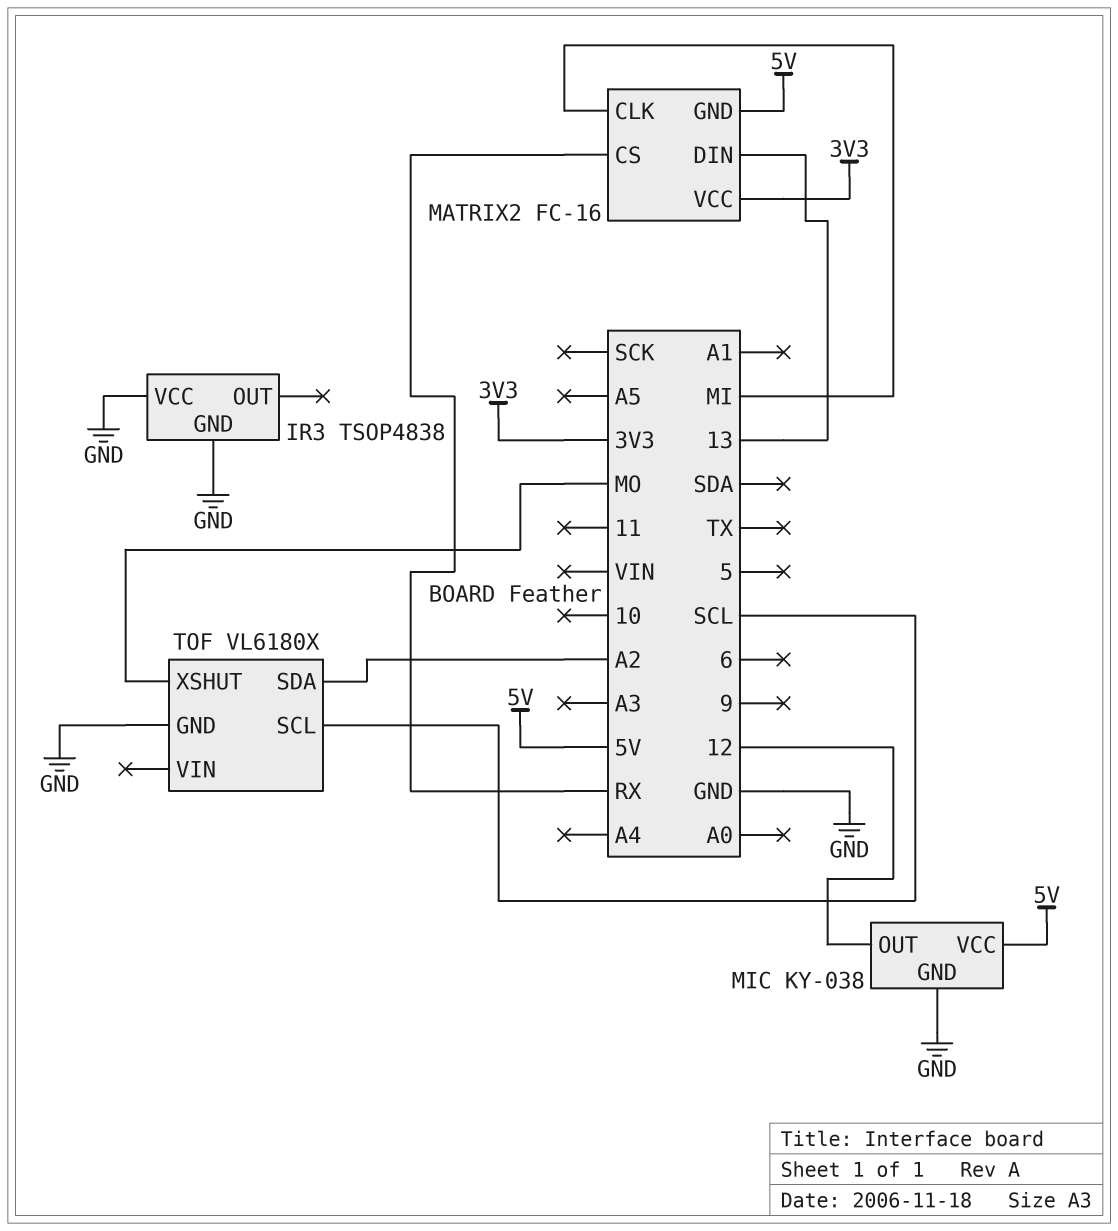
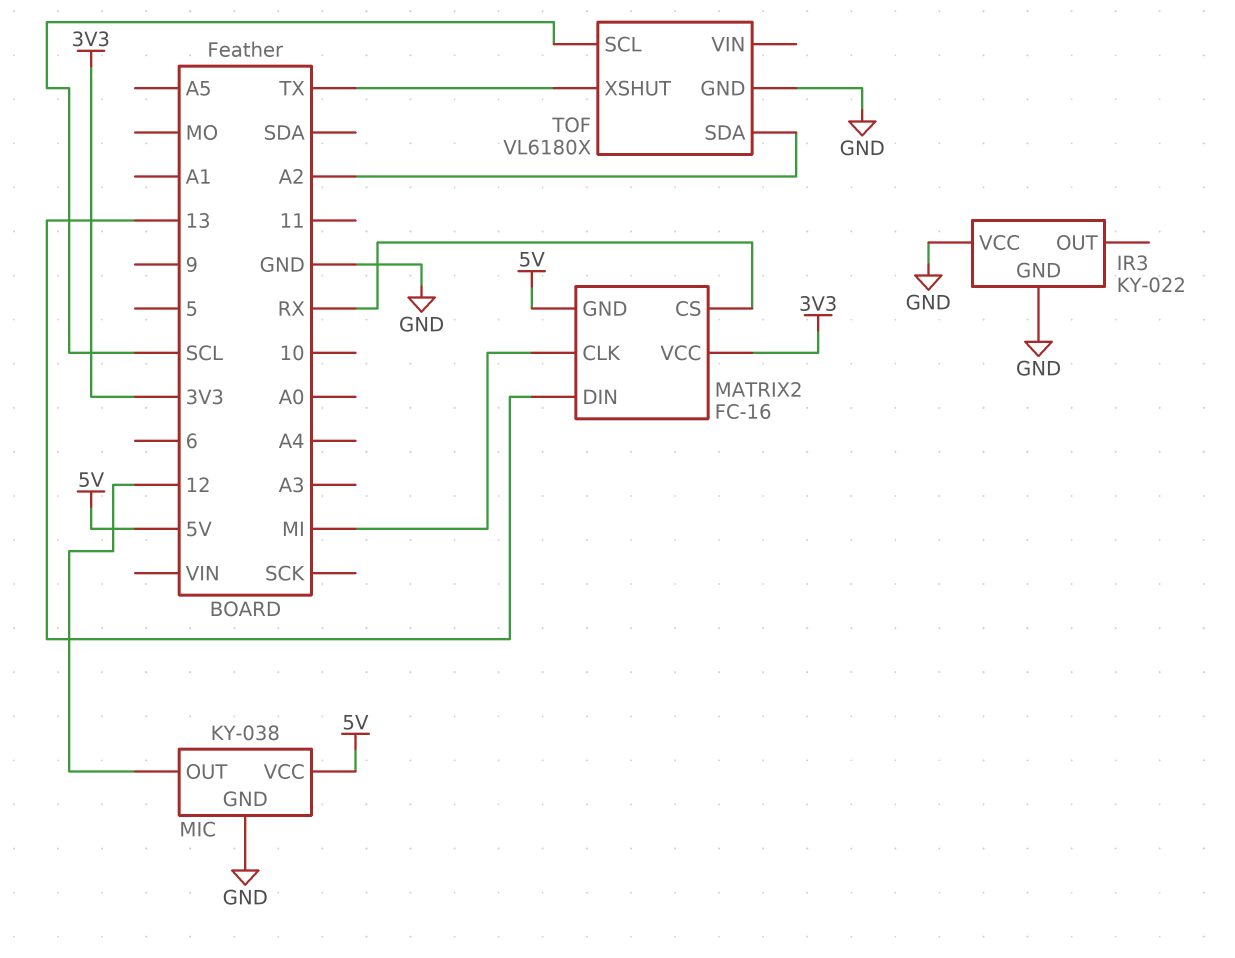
IR3: TSOP4838 -> KY-022
TOF pin XSHUT: MO -> TX

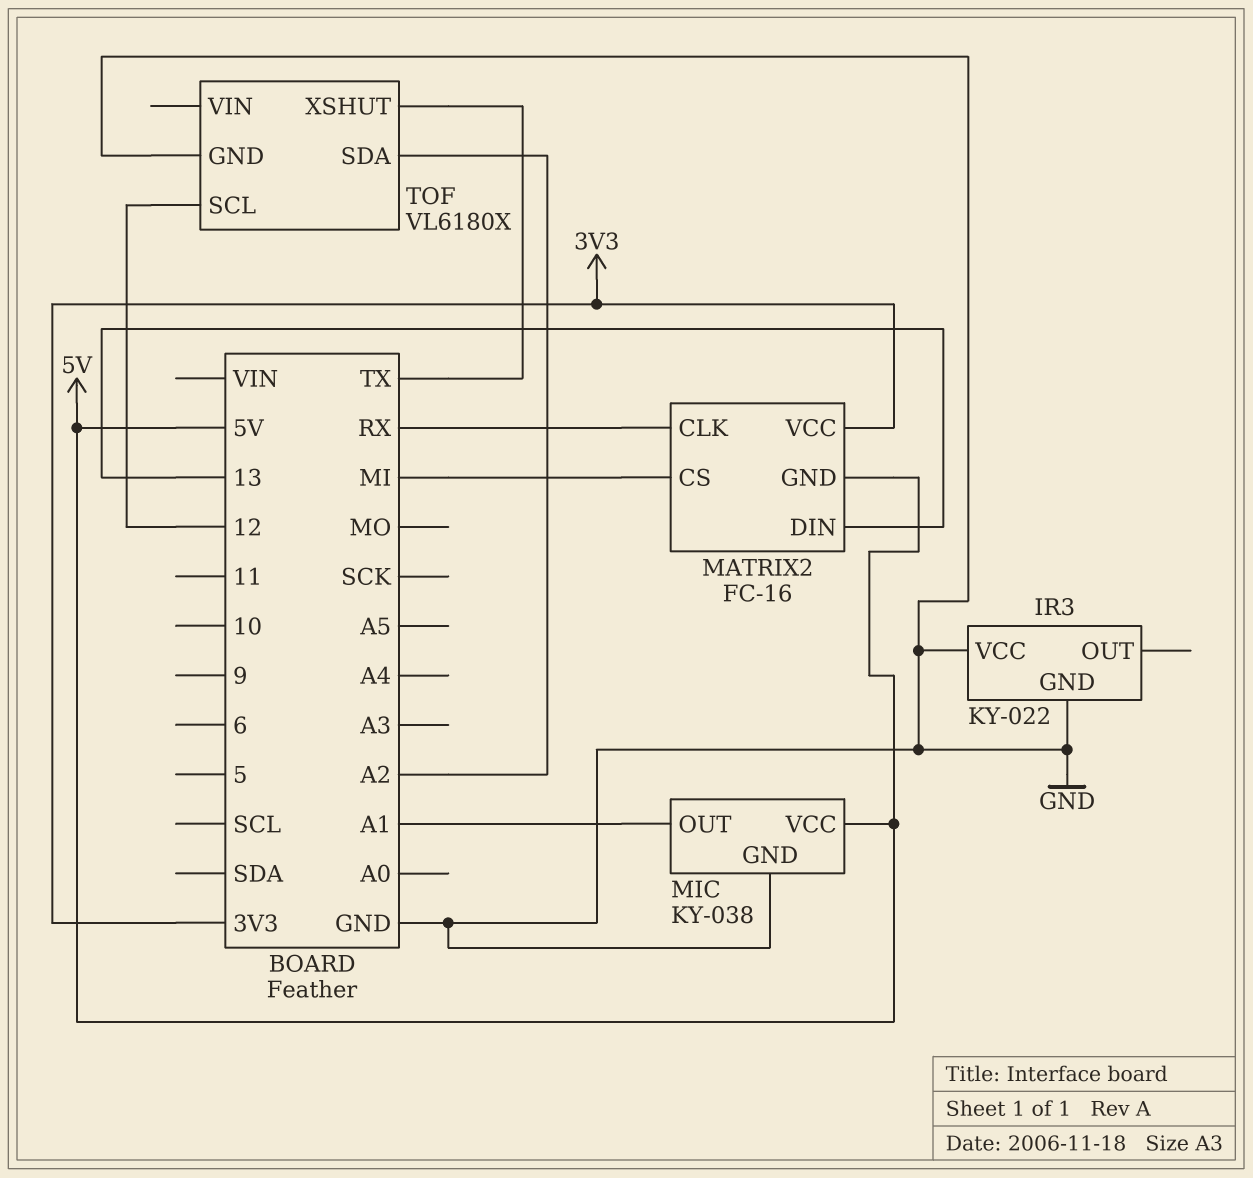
MATRIX2 pin CLK: MI -> RX
MATRIX2 pin CS: RX -> MI
MIC pin OUT: 12 -> A1
TOF pin SCL: SCL -> 12

